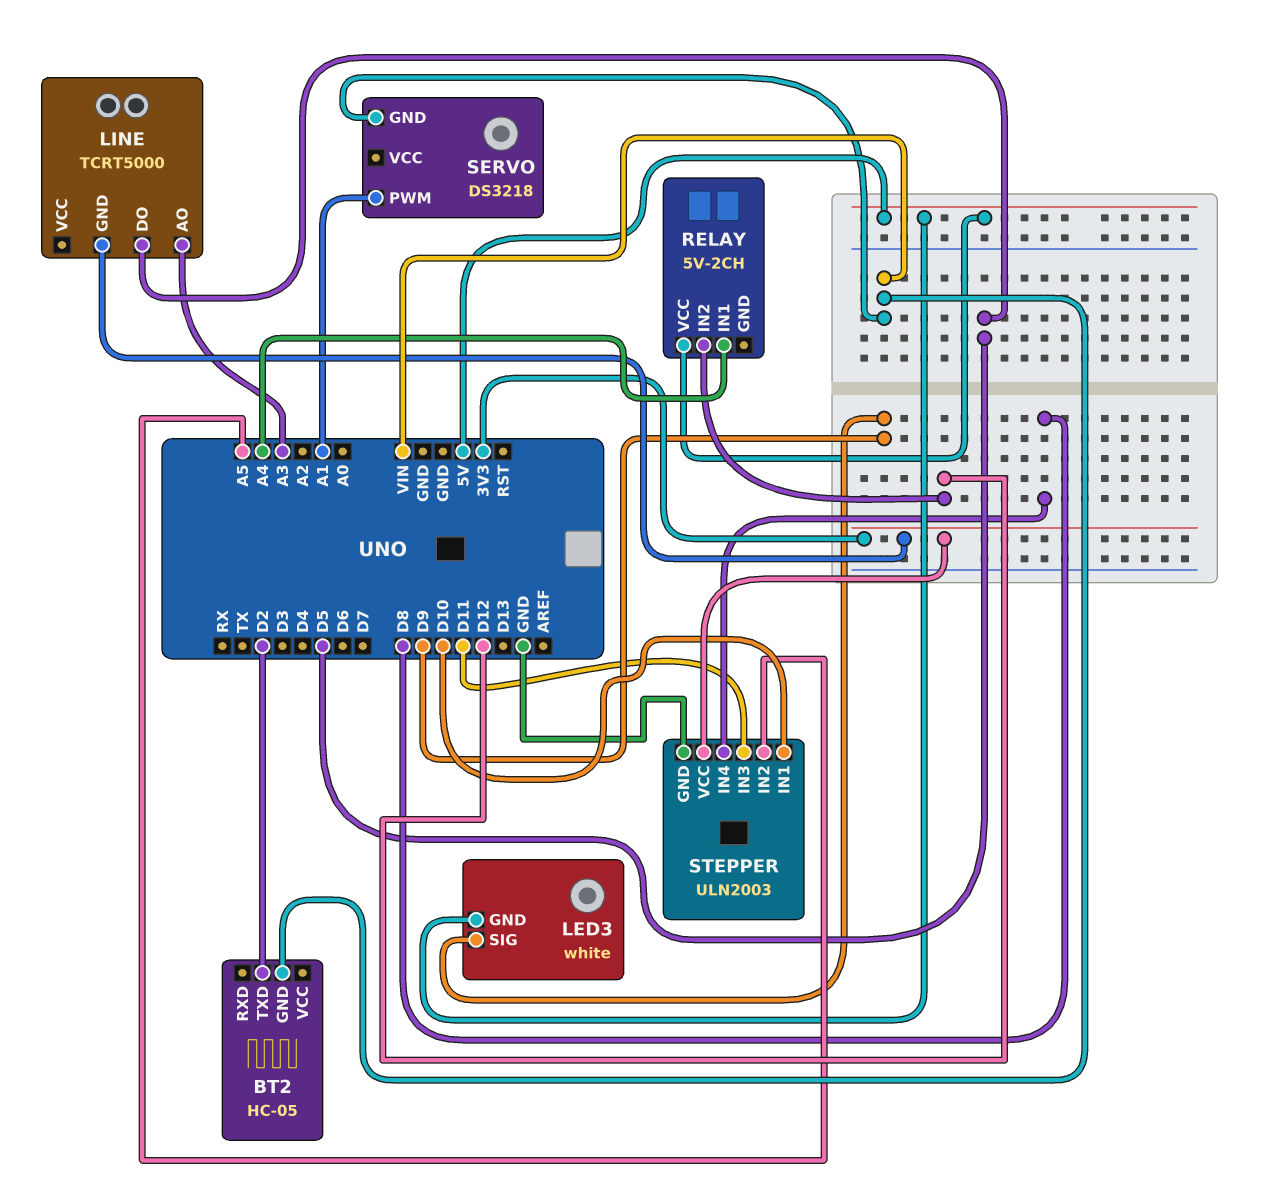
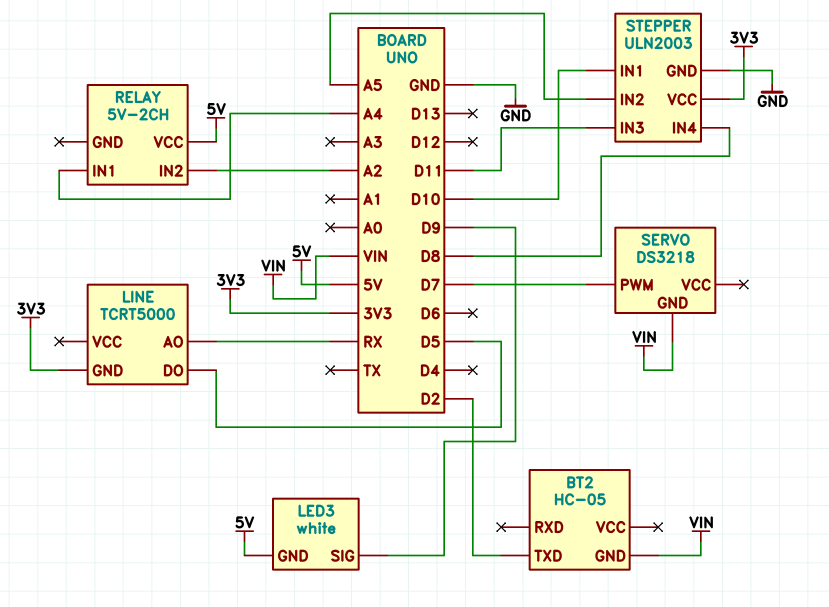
LINE pin AO: A3 -> RX
RELAY pin IN2: D12 -> A2
SERVO pin PWM: A1 -> D7

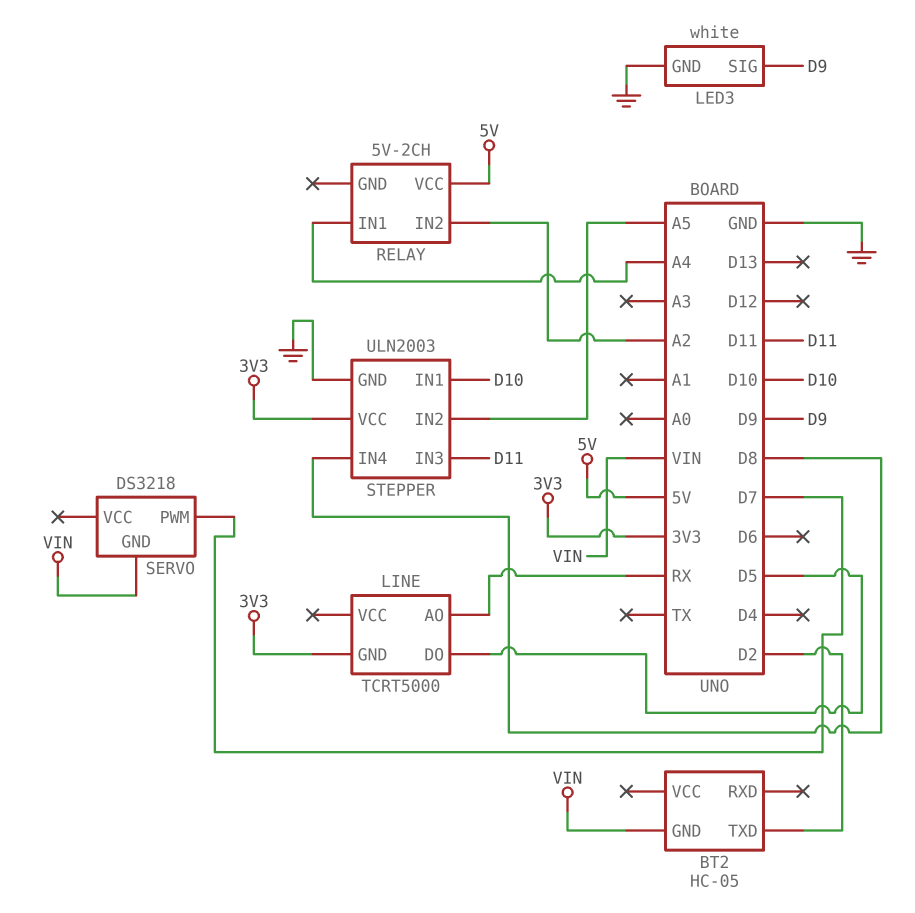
LED3 pin GND: 5V -> GND

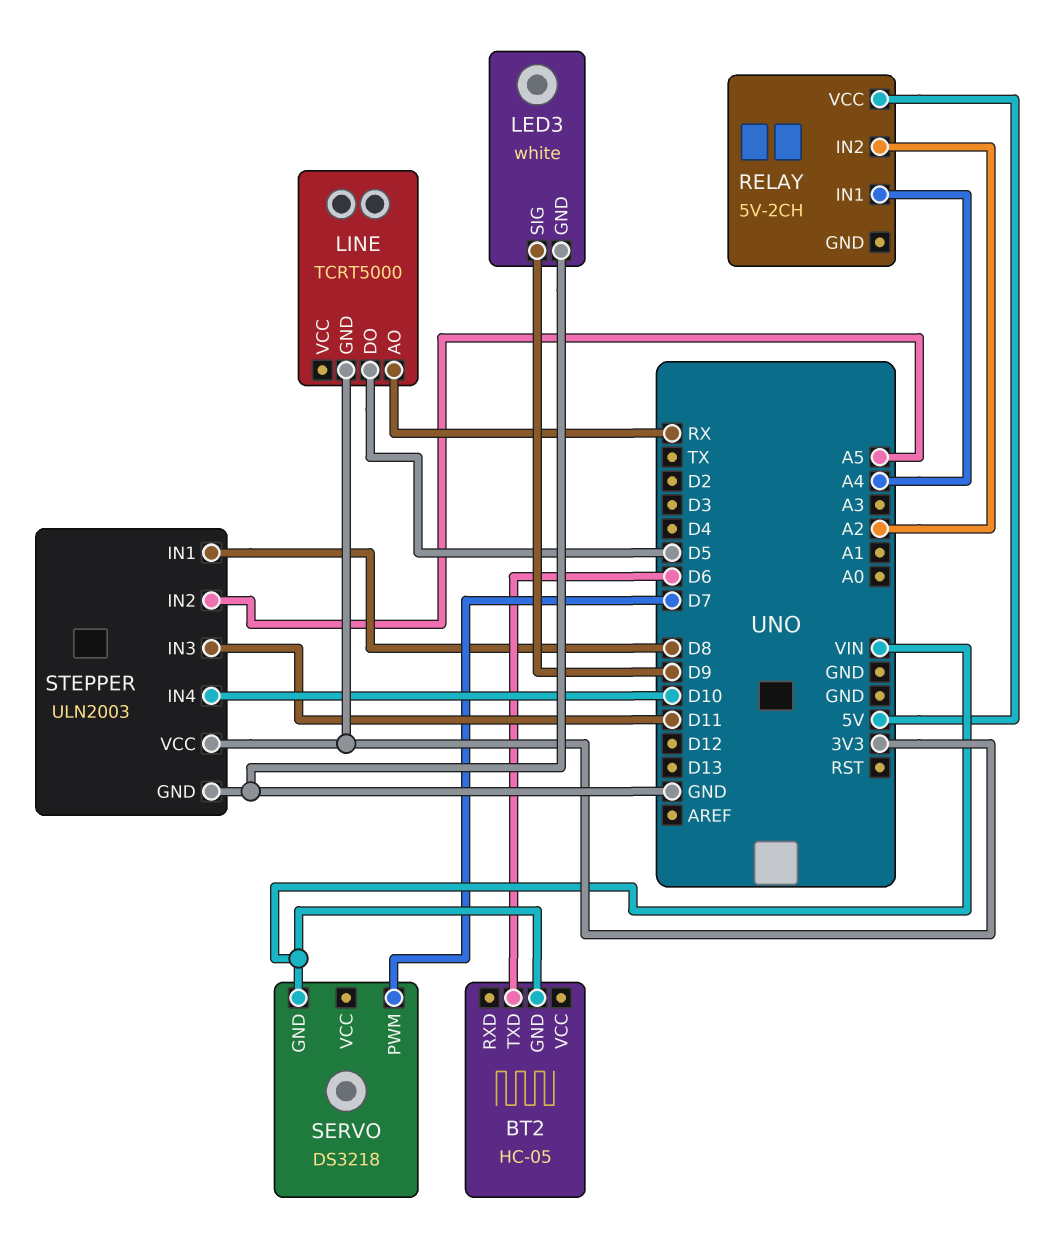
BT2 pin TXD: D2 -> D6
STEPPER pin IN1: D10 -> D8
STEPPER pin IN4: D8 -> D10

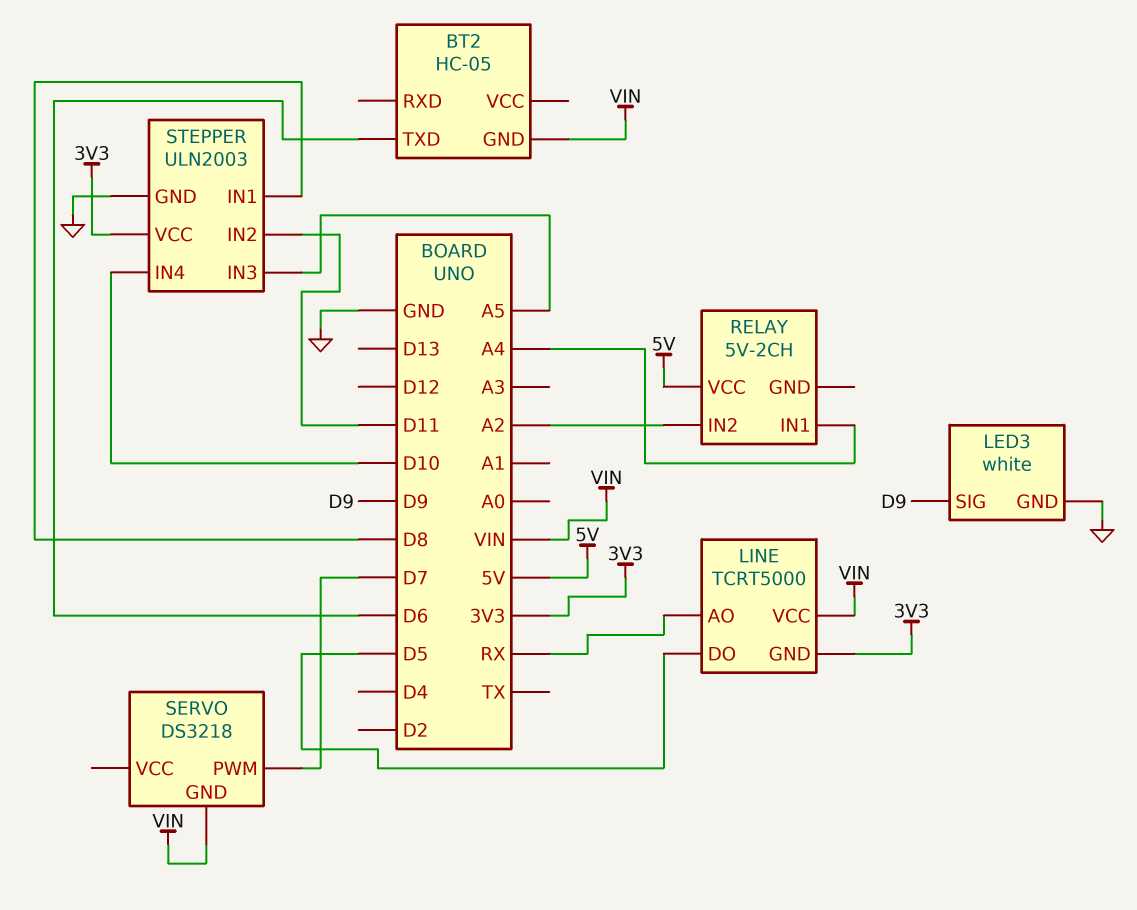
LINE pin VCC: none -> VIN
STEPPER pin IN2: A5 -> D11
STEPPER pin IN3: D11 -> A5

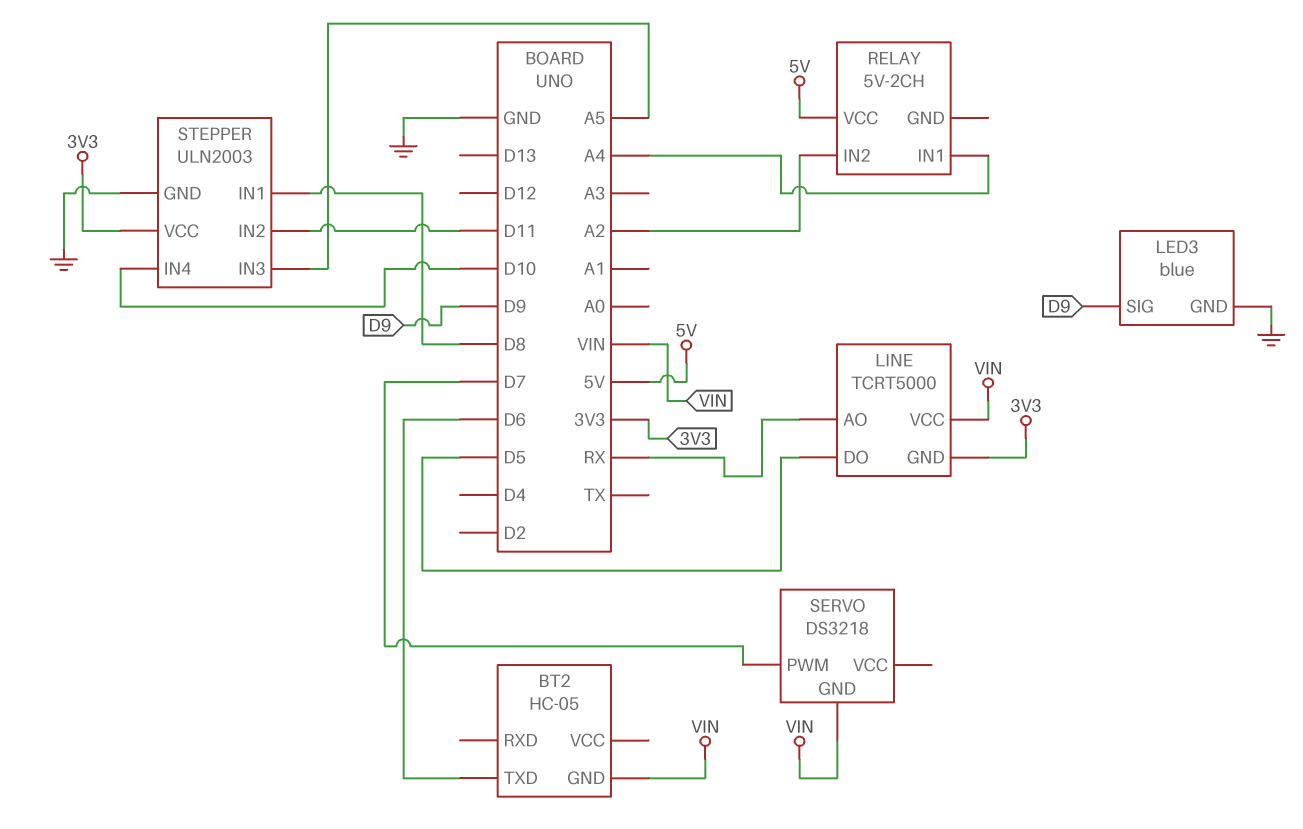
LED3: white -> blue

